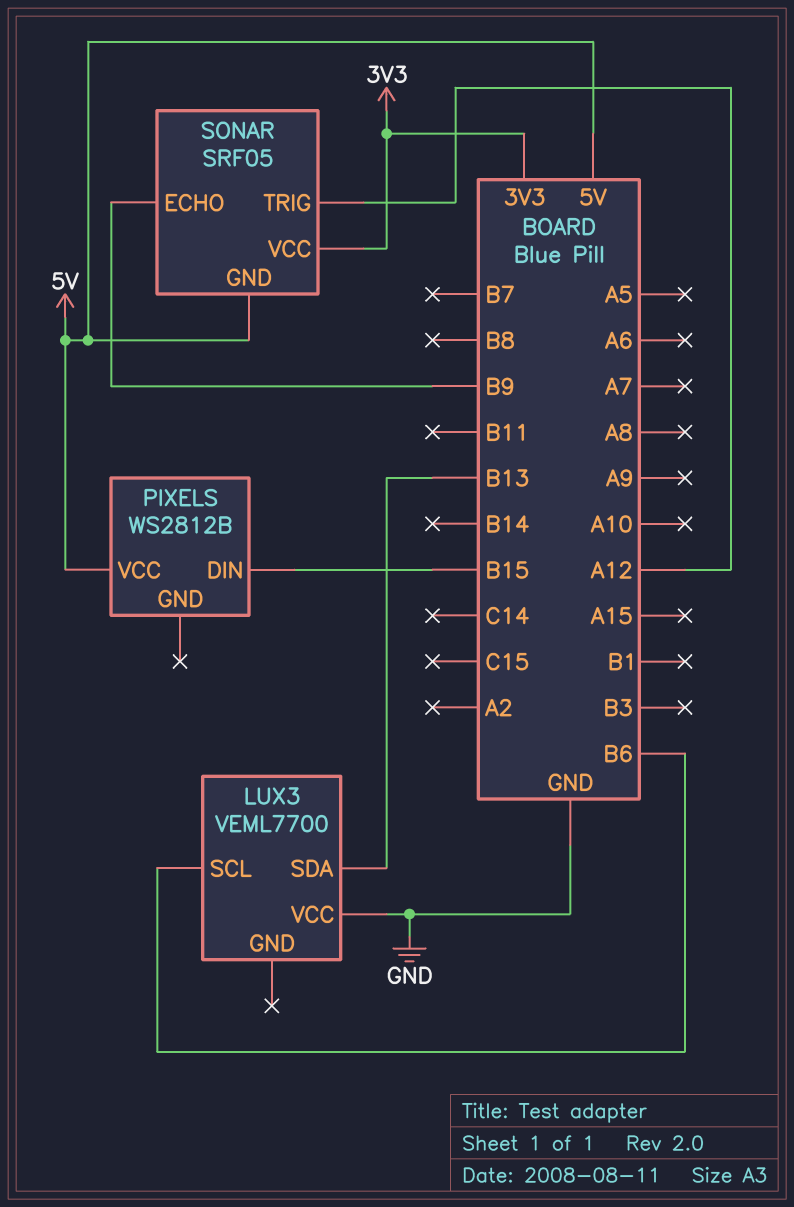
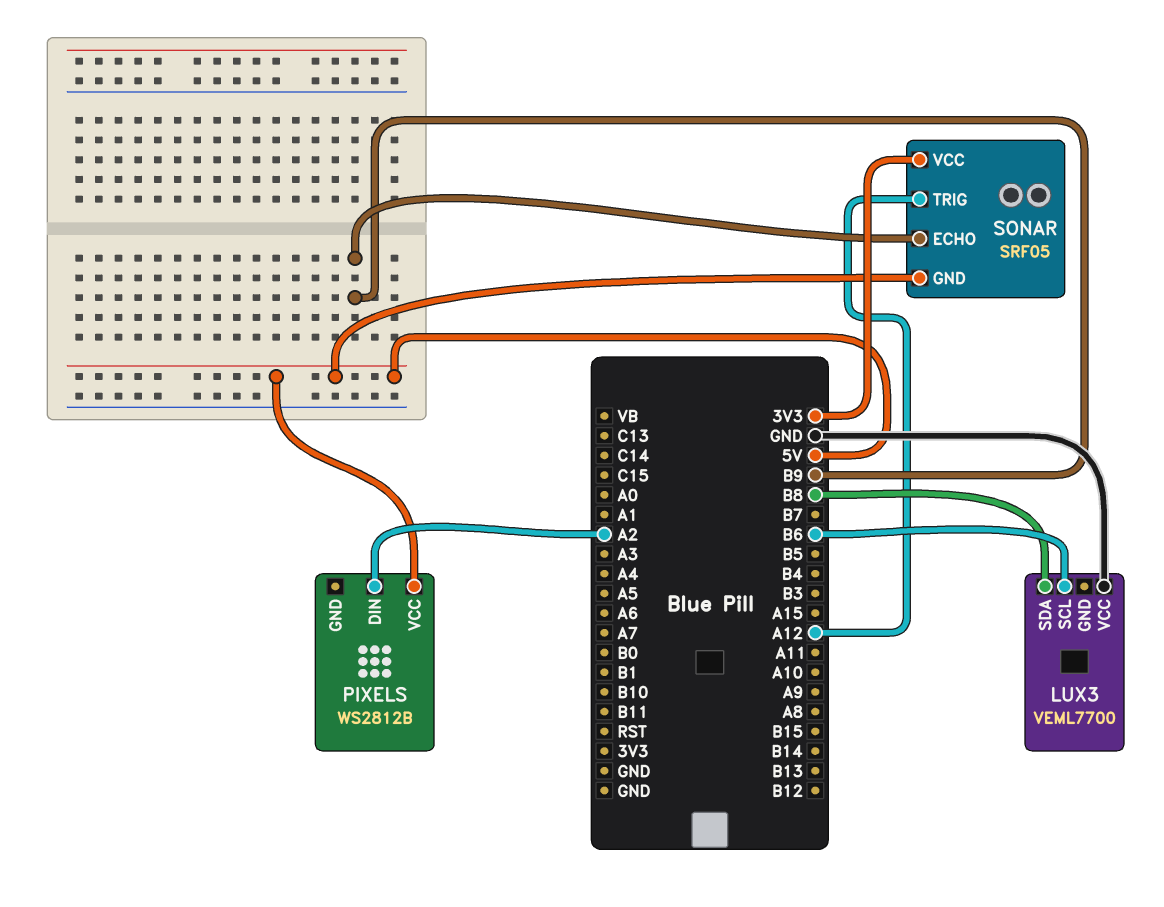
LUX3 pin SDA: B13 -> B8
PIXELS pin DIN: B15 -> A2

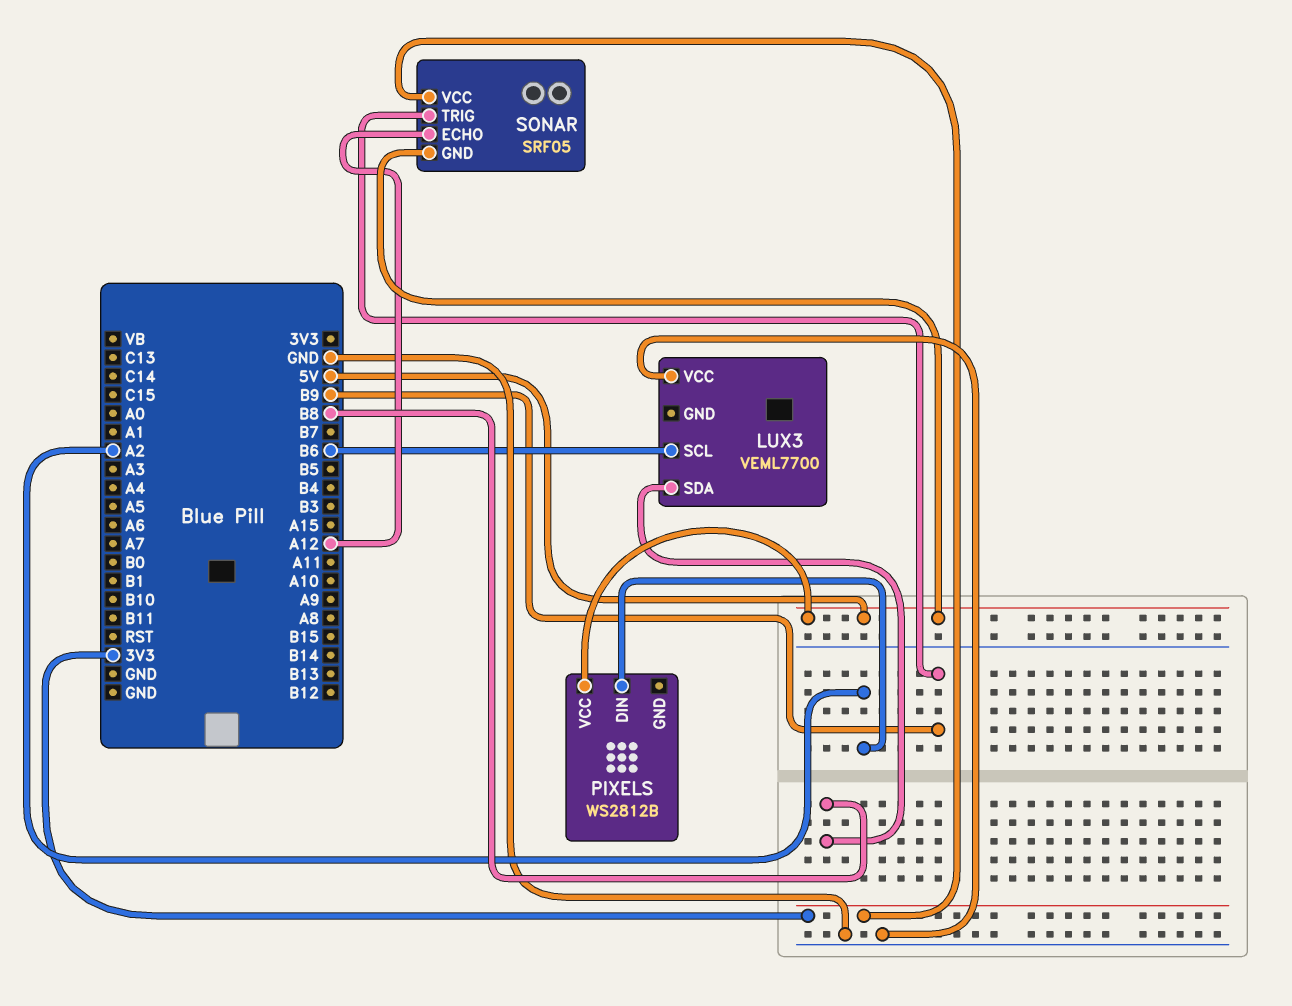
SONAR pin ECHO: B9 -> A12
SONAR pin TRIG: A12 -> B9

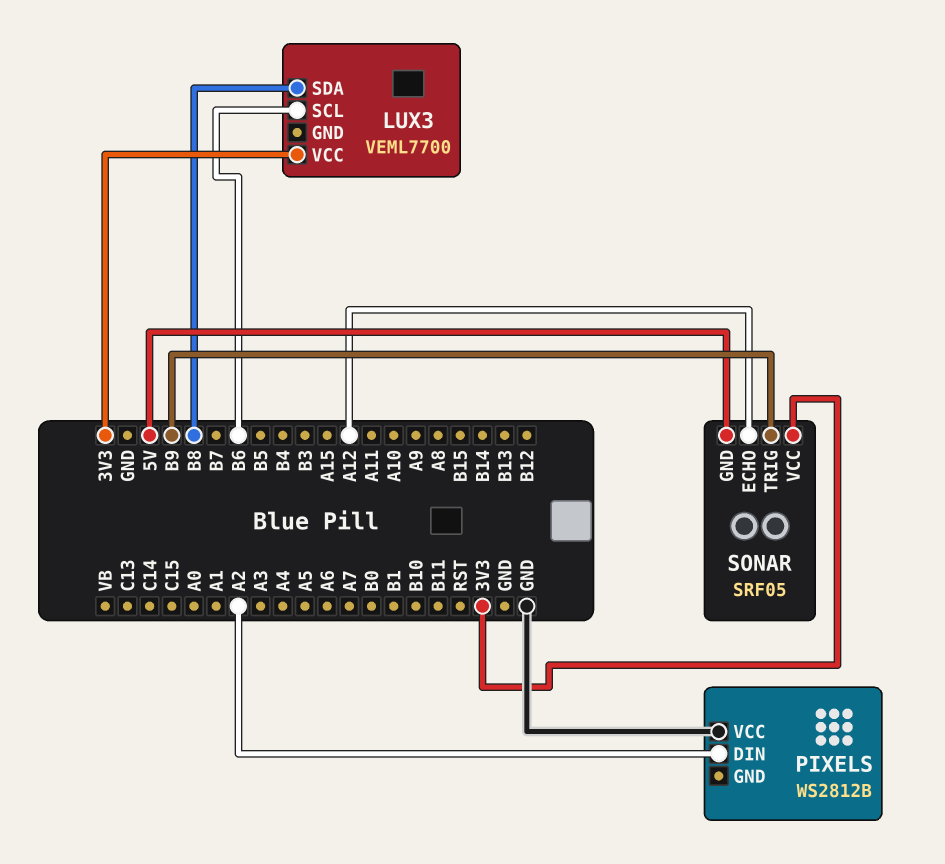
LUX3 pin VCC: GND -> 3V3
PIXELS pin VCC: 5V -> GND

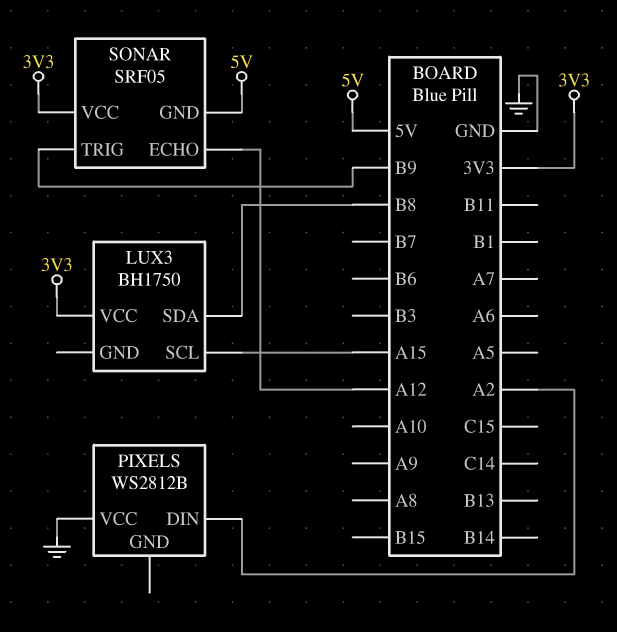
LUX3: VEML7700 -> BH1750
LUX3 pin SCL: B6 -> A15

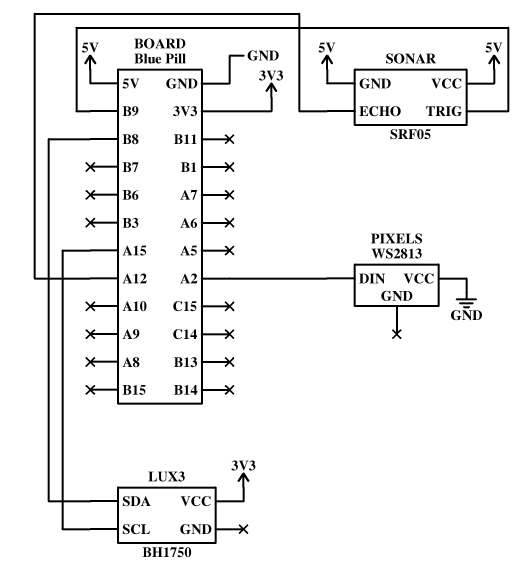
PIXELS: WS2812B -> WS2813
SONAR pin VCC: 3V3 -> 5V

